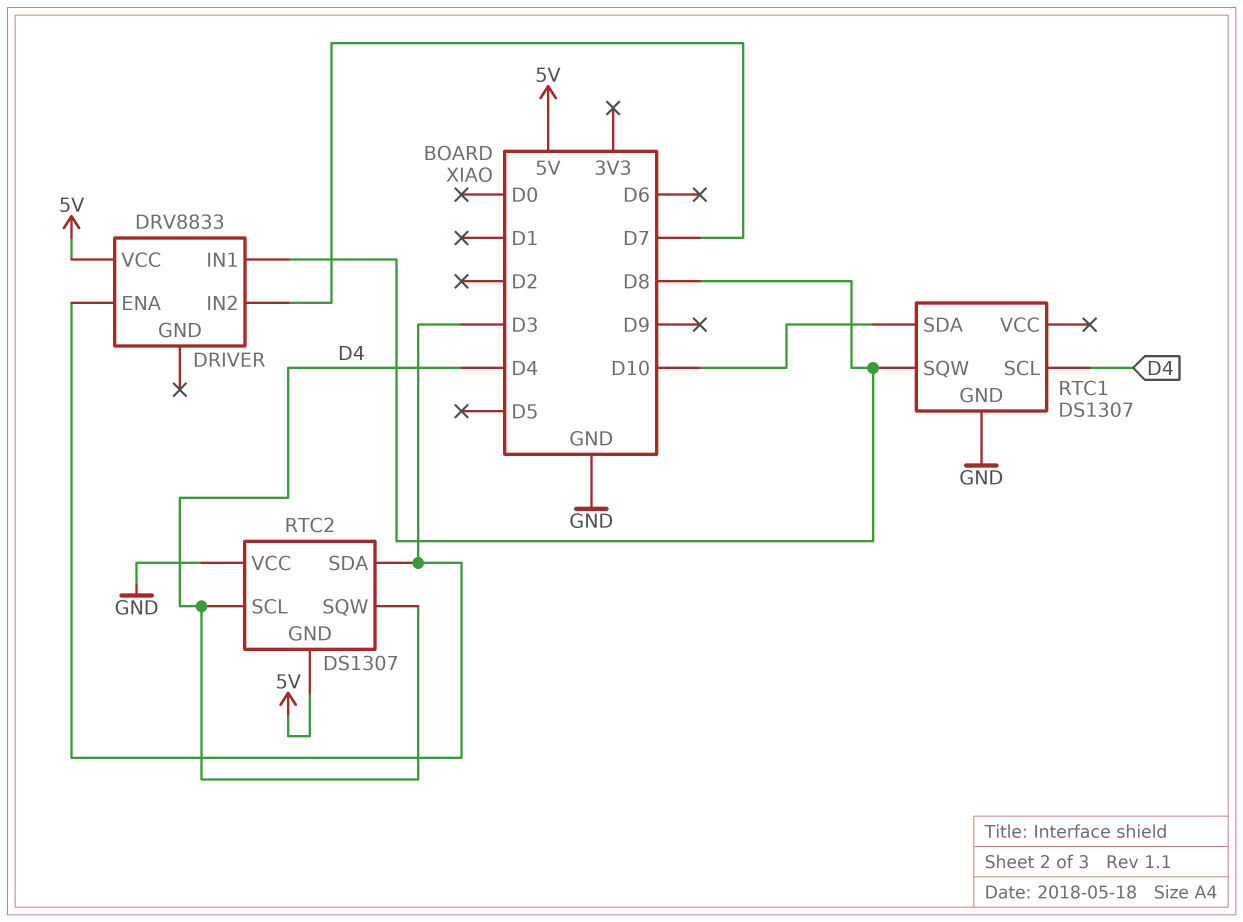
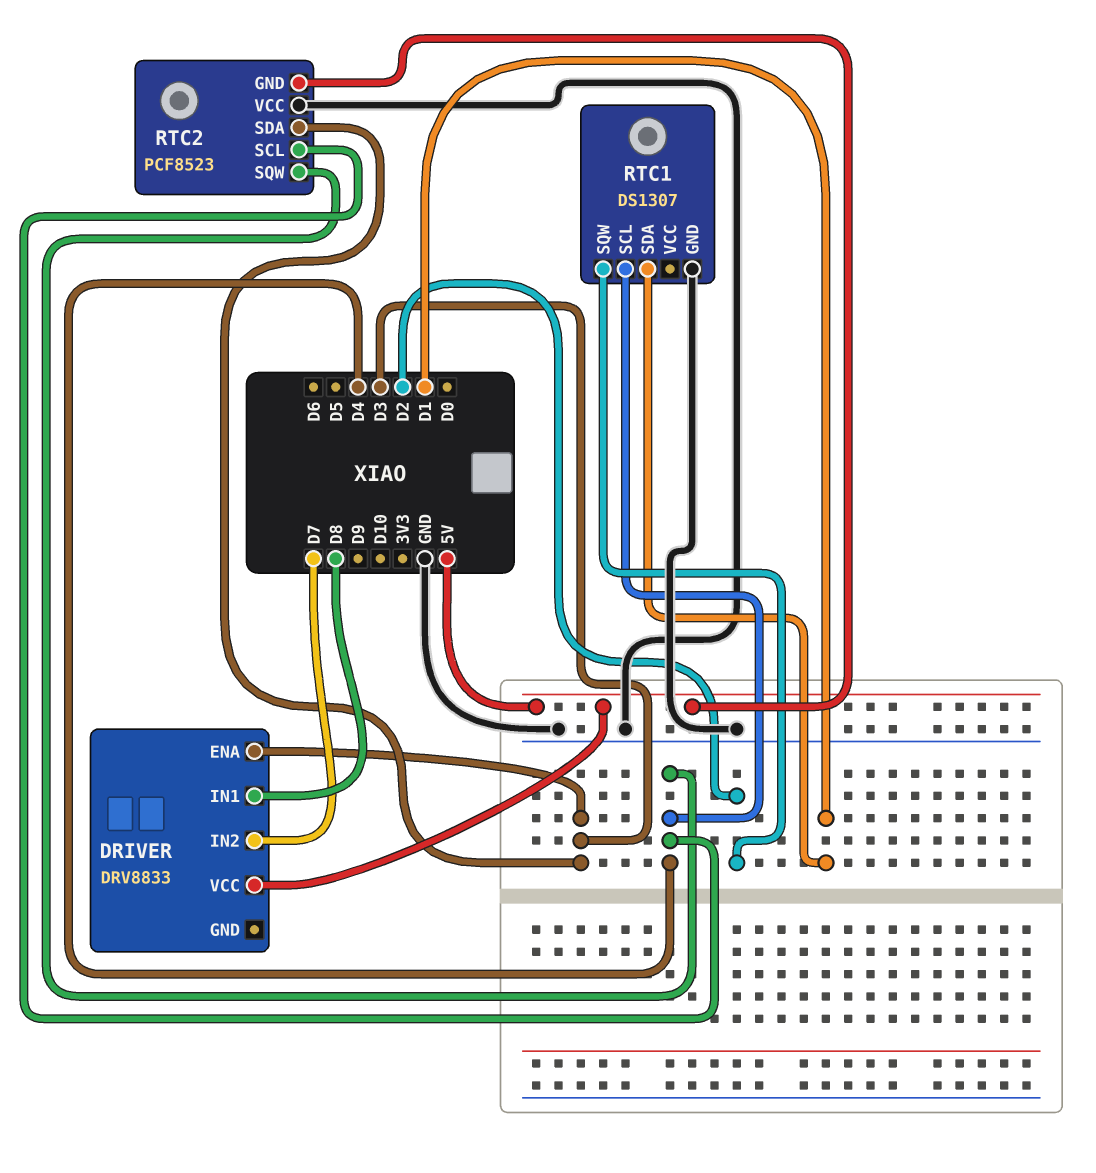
RTC1 pin SDA: D10 -> D1
RTC1 pin SQW: D8 -> D2
RTC2: DS1307 -> PCF8523

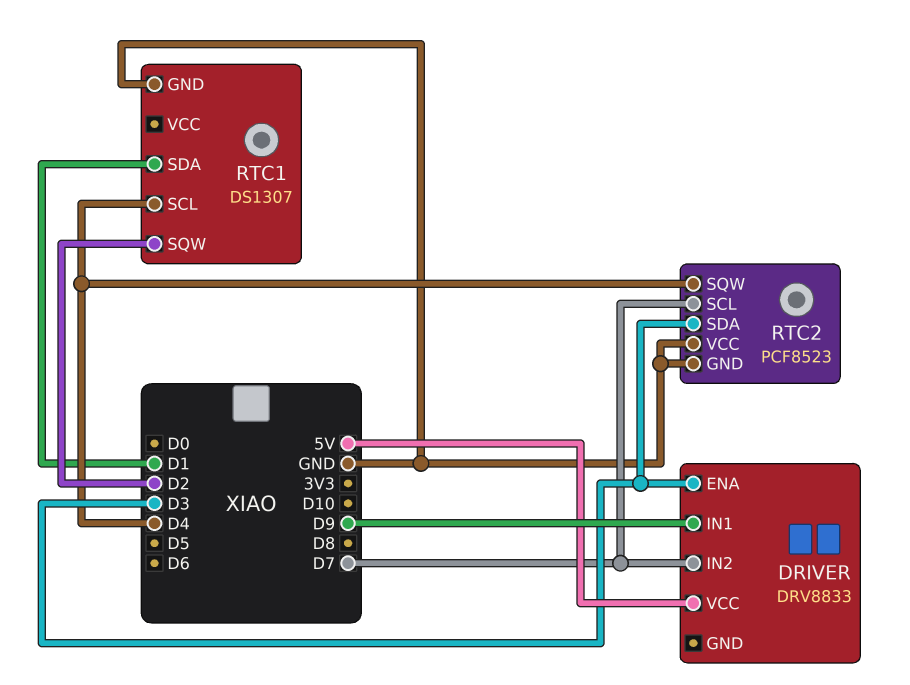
DRIVER pin IN1: D8 -> D9
RTC2 pin GND: 5V -> GND
RTC2 pin SCL: D4 -> D7

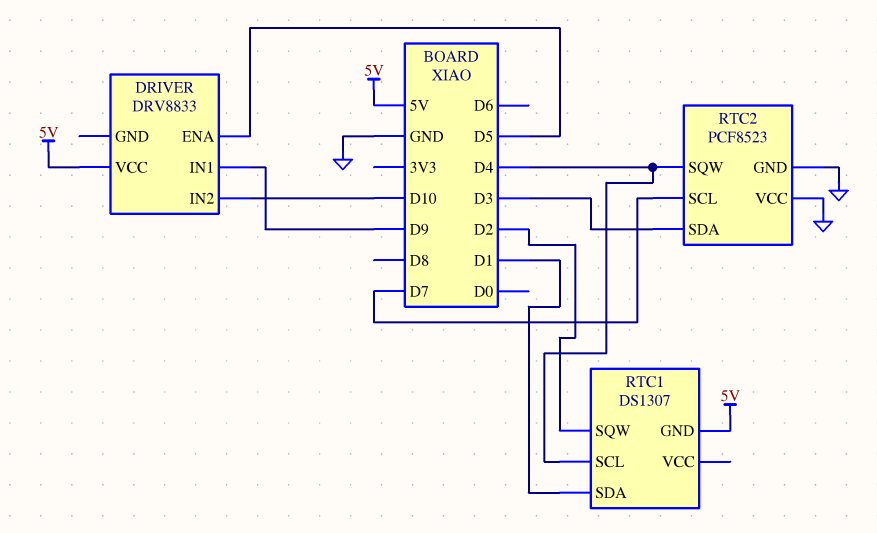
DRIVER pin ENA: D3 -> D5
DRIVER pin IN2: D7 -> D10
RTC1 pin GND: GND -> 5V

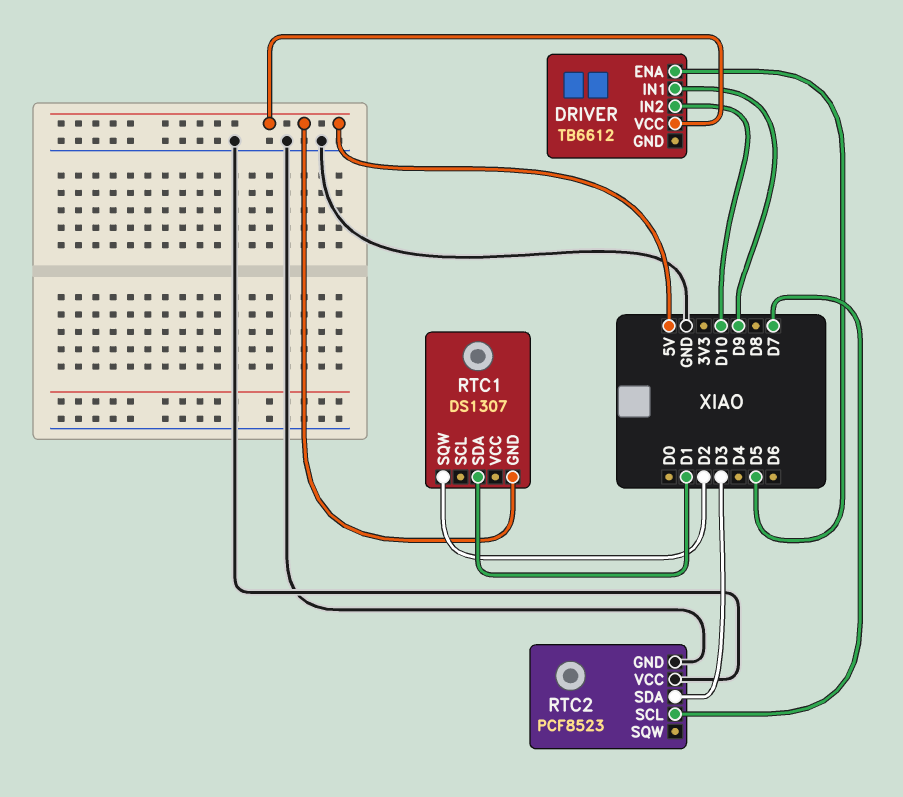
DRIVER: DRV8833 -> TB6612
RTC1 pin SCL: D4 -> none
RTC2 pin SQW: D4 -> none

